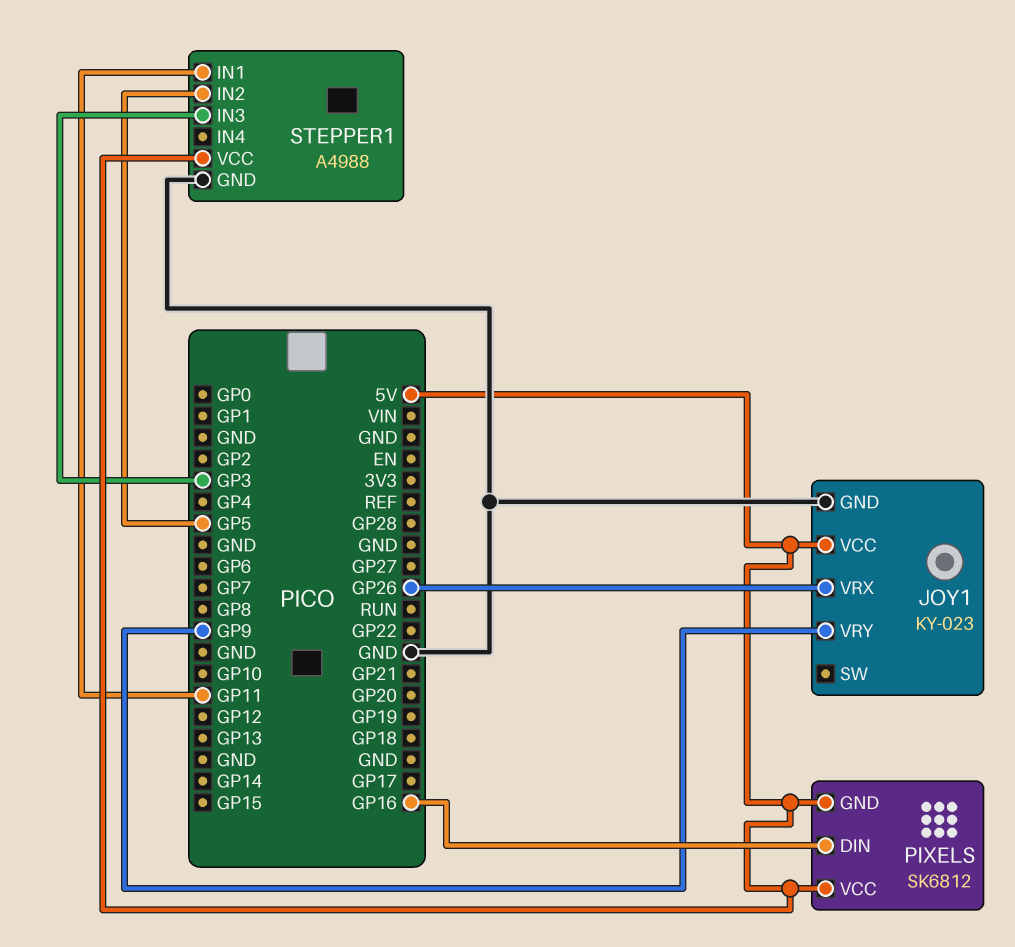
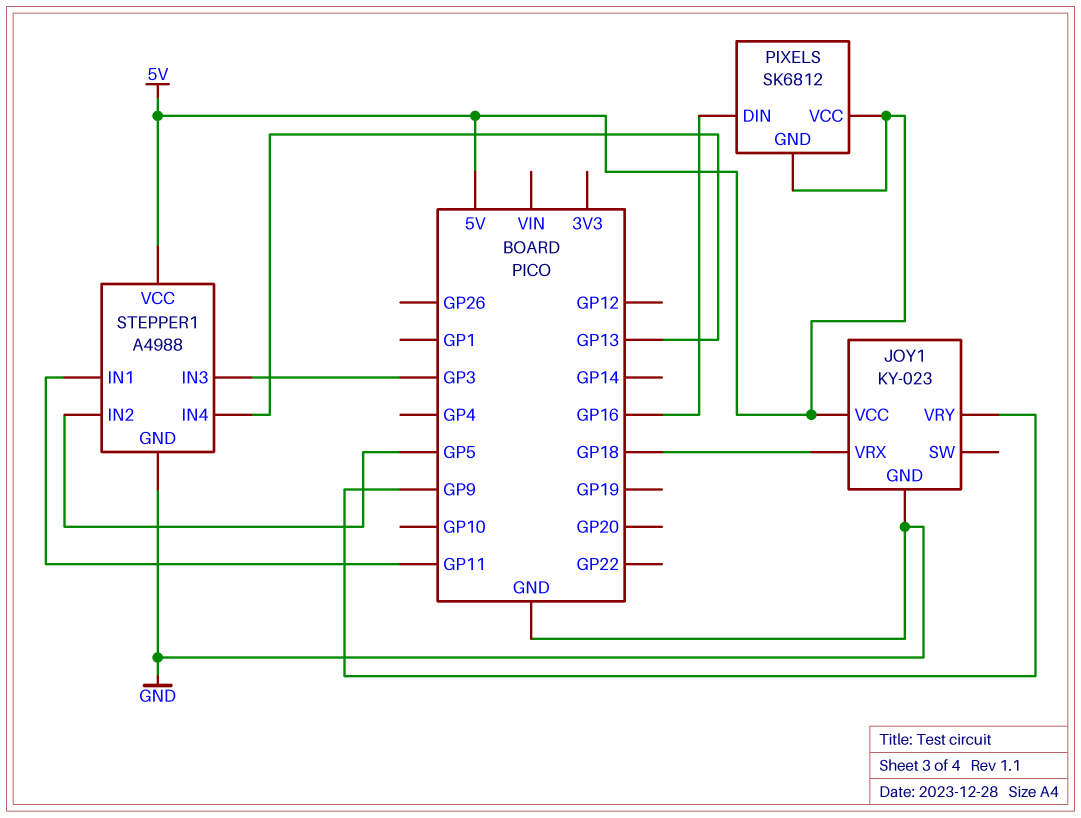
JOY1 pin VRX: GP26 -> GP18
STEPPER1 pin IN4: none -> GP13

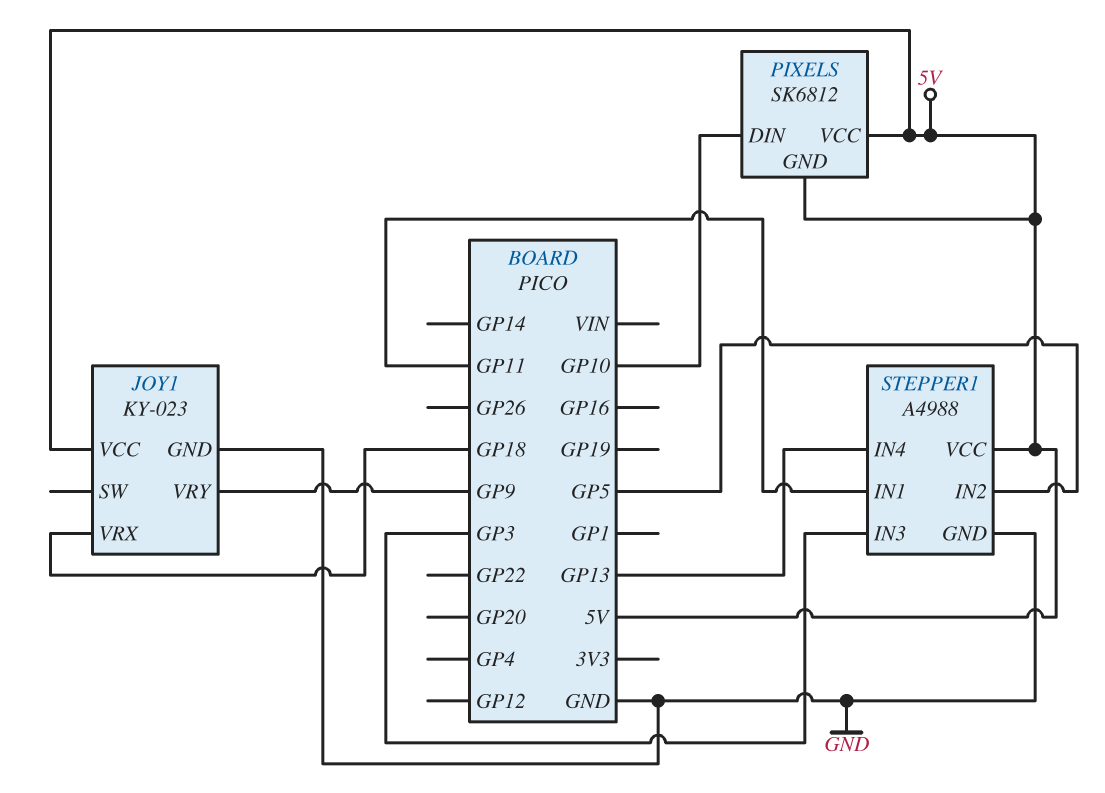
PIXELS pin DIN: GP16 -> GP10

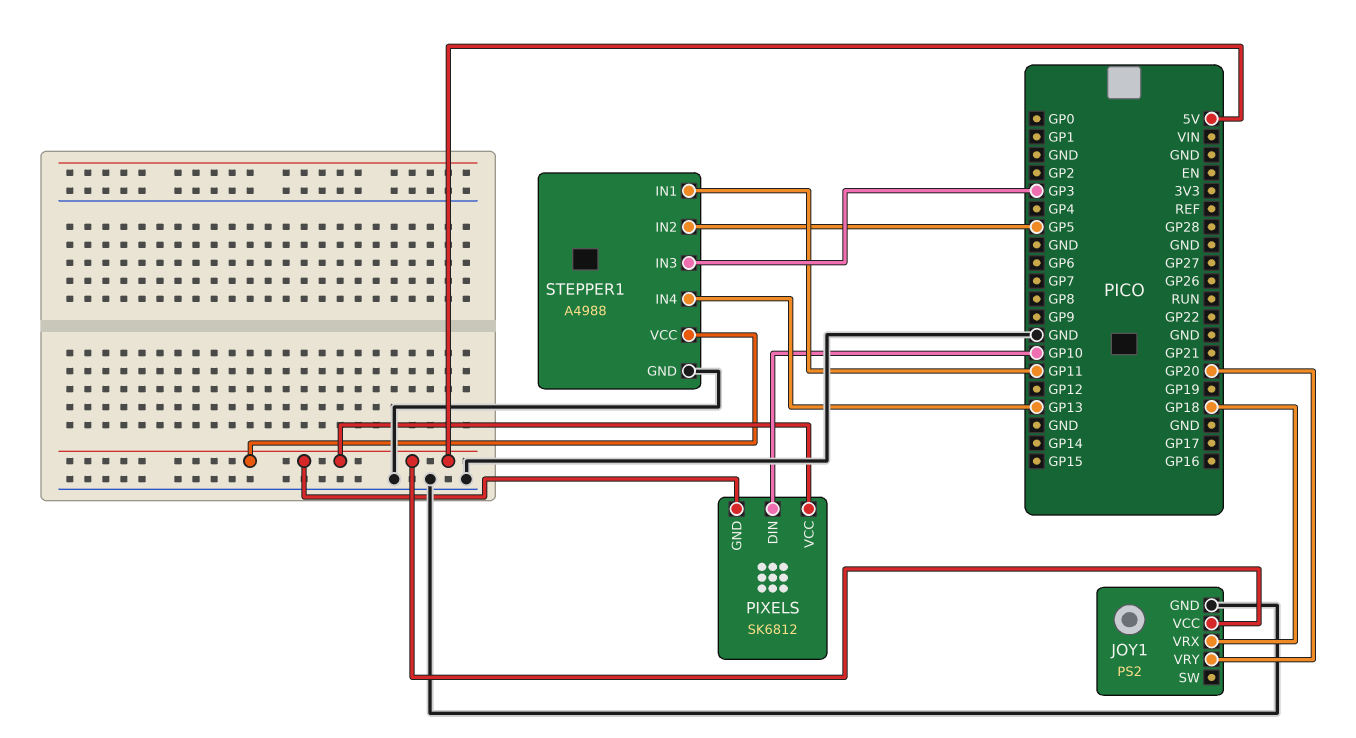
JOY1: KY-023 -> PS2
JOY1 pin VRY: GP9 -> GP20

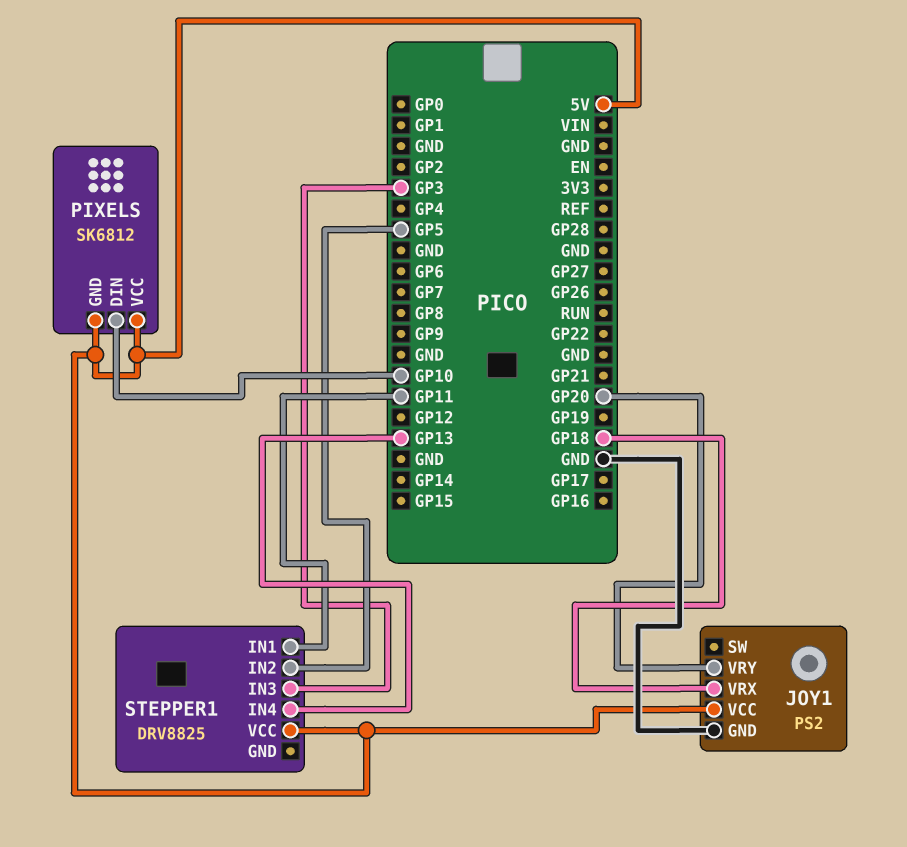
STEPPER1: A4988 -> DRV8825
STEPPER1 pin GND: GND -> none

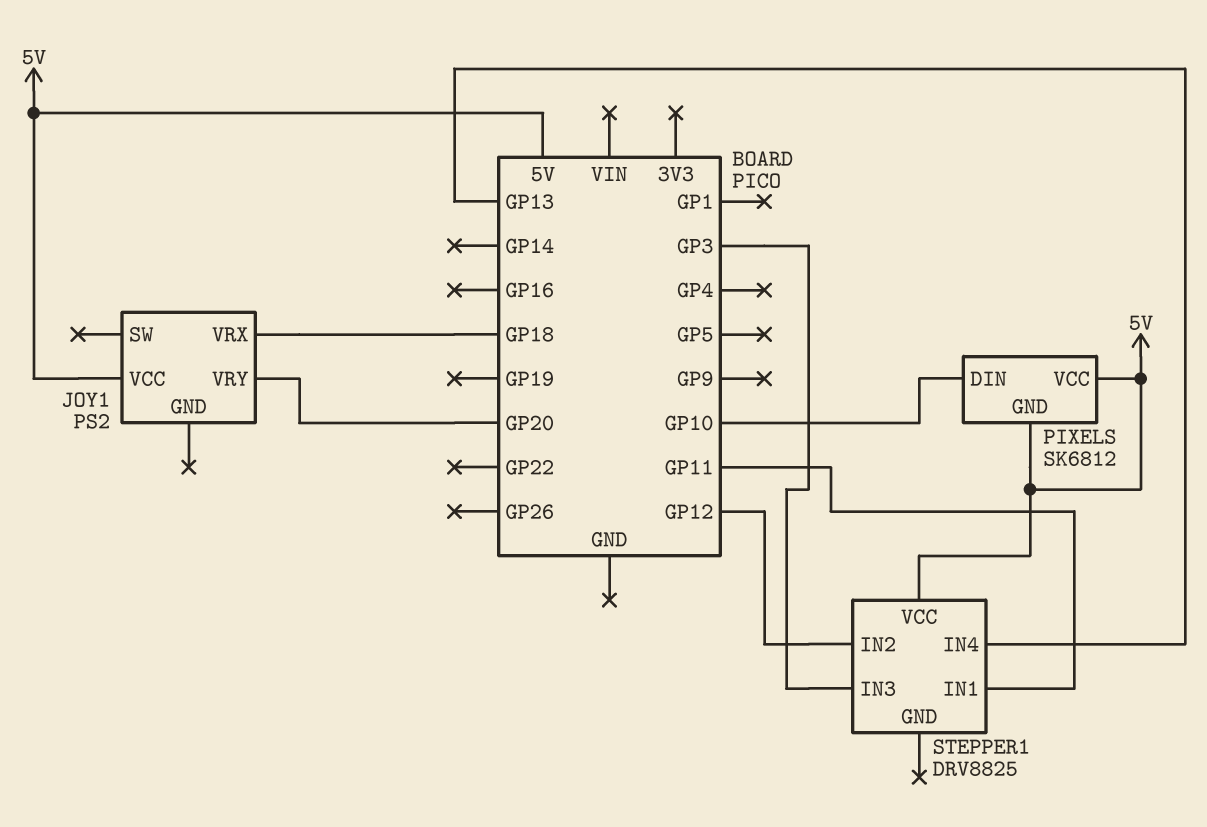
JOY1 pin GND: GND -> none
STEPPER1 pin IN2: GP5 -> GP12

